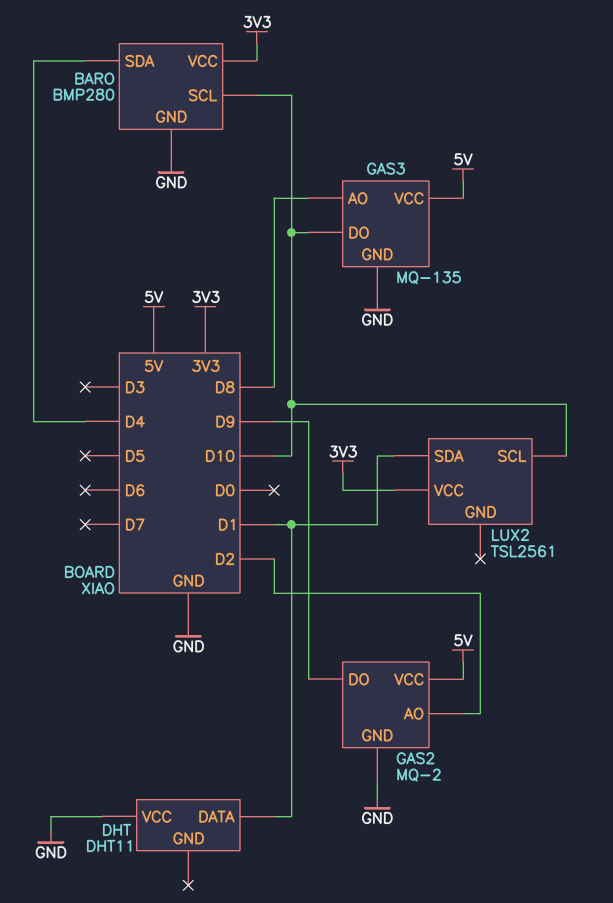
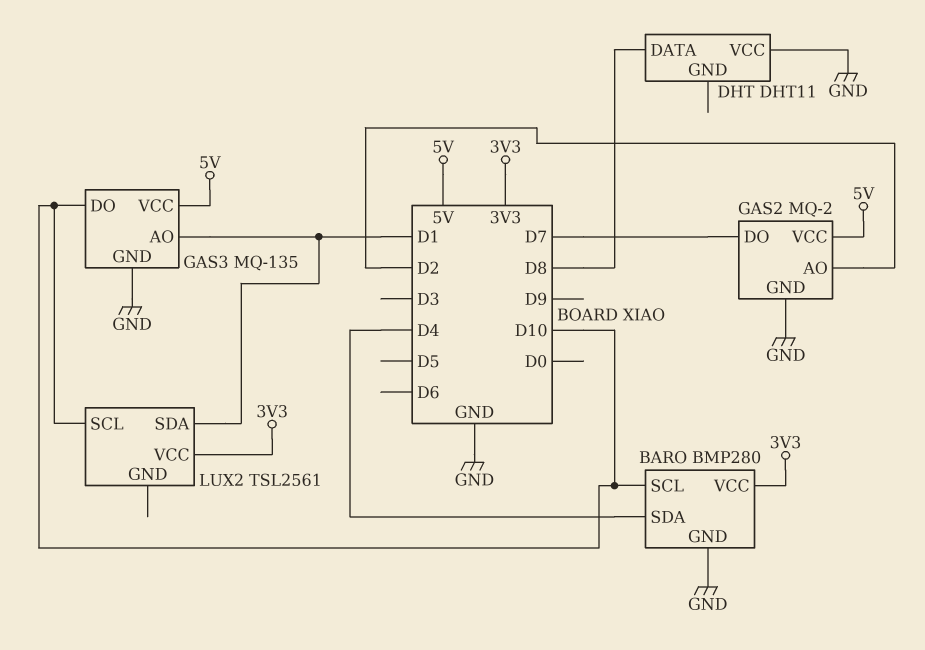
DHT pin DATA: D1 -> D8
GAS2 pin DO: D9 -> D7
GAS3 pin AO: D8 -> D1

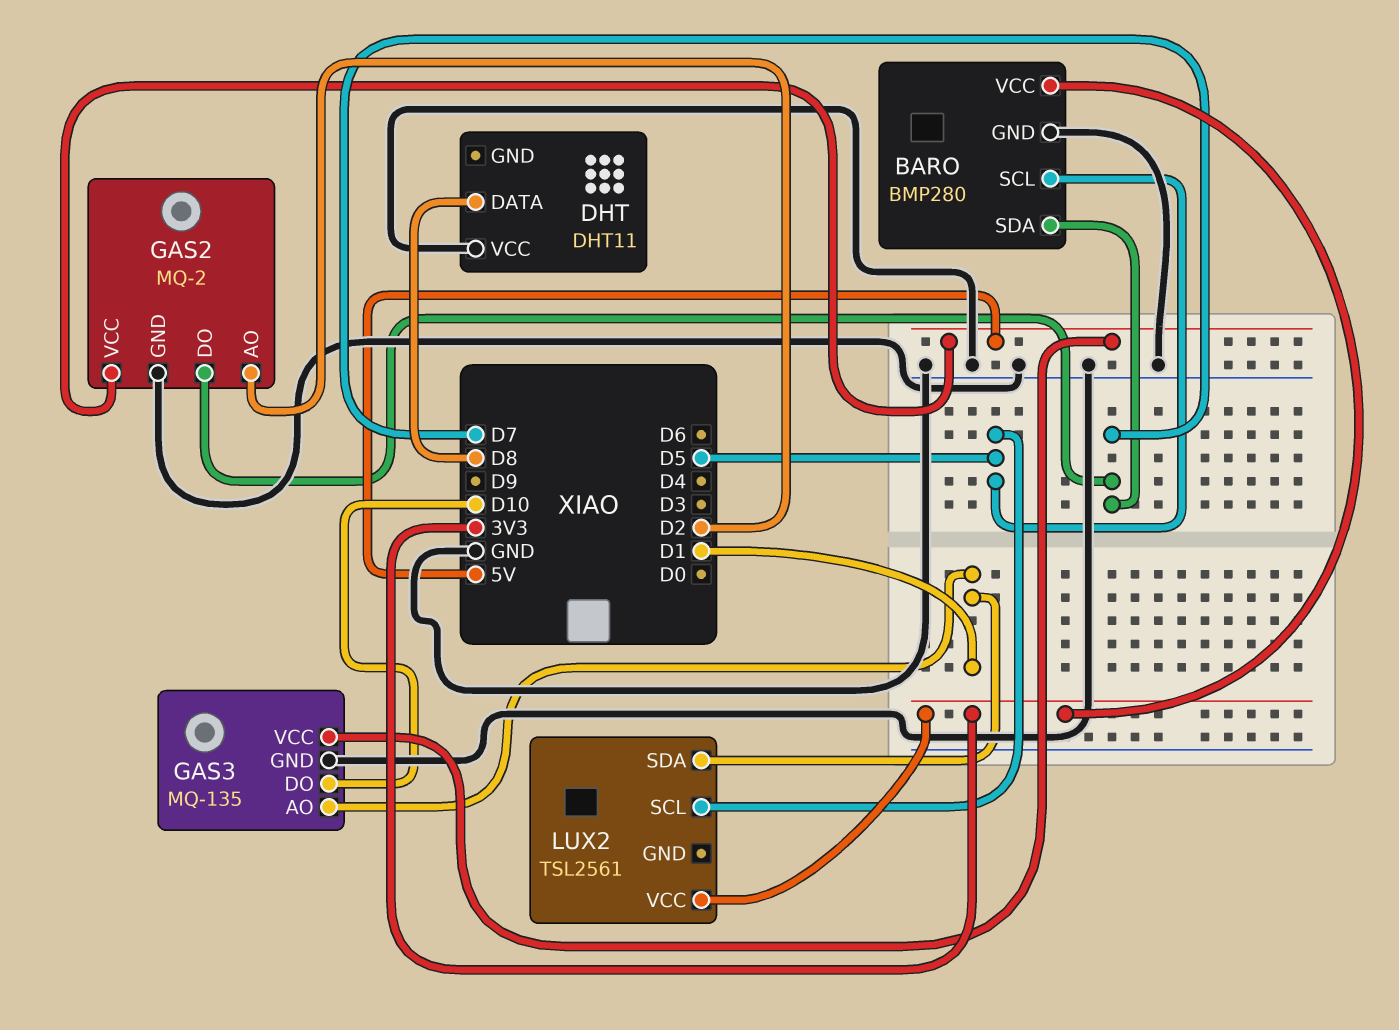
BARO pin SCL: D10 -> D5
BARO pin SDA: D4 -> D7
LUX2 pin SCL: D10 -> D5

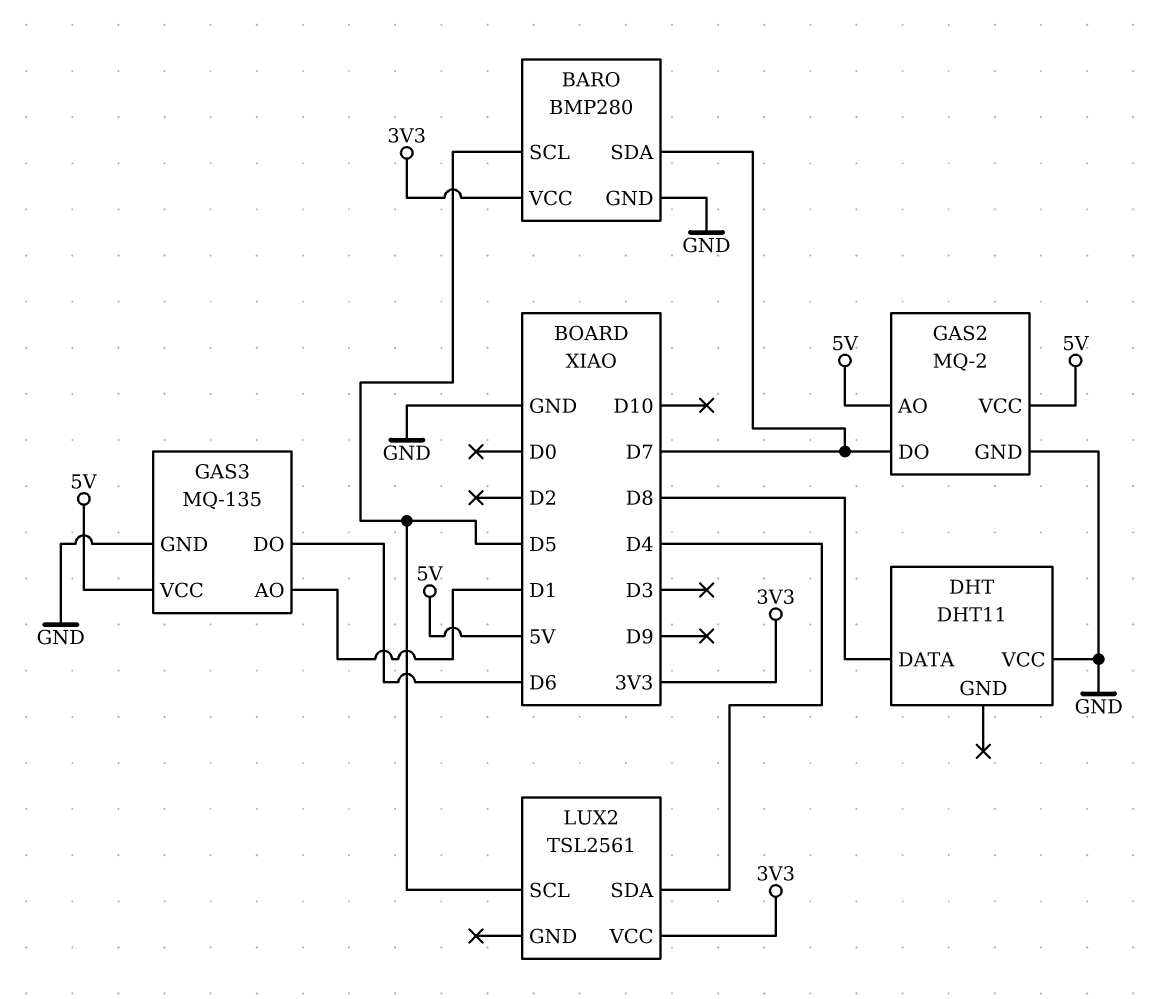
GAS2 pin AO: D2 -> 5V
GAS3 pin DO: D10 -> D6
LUX2 pin SDA: D1 -> D4

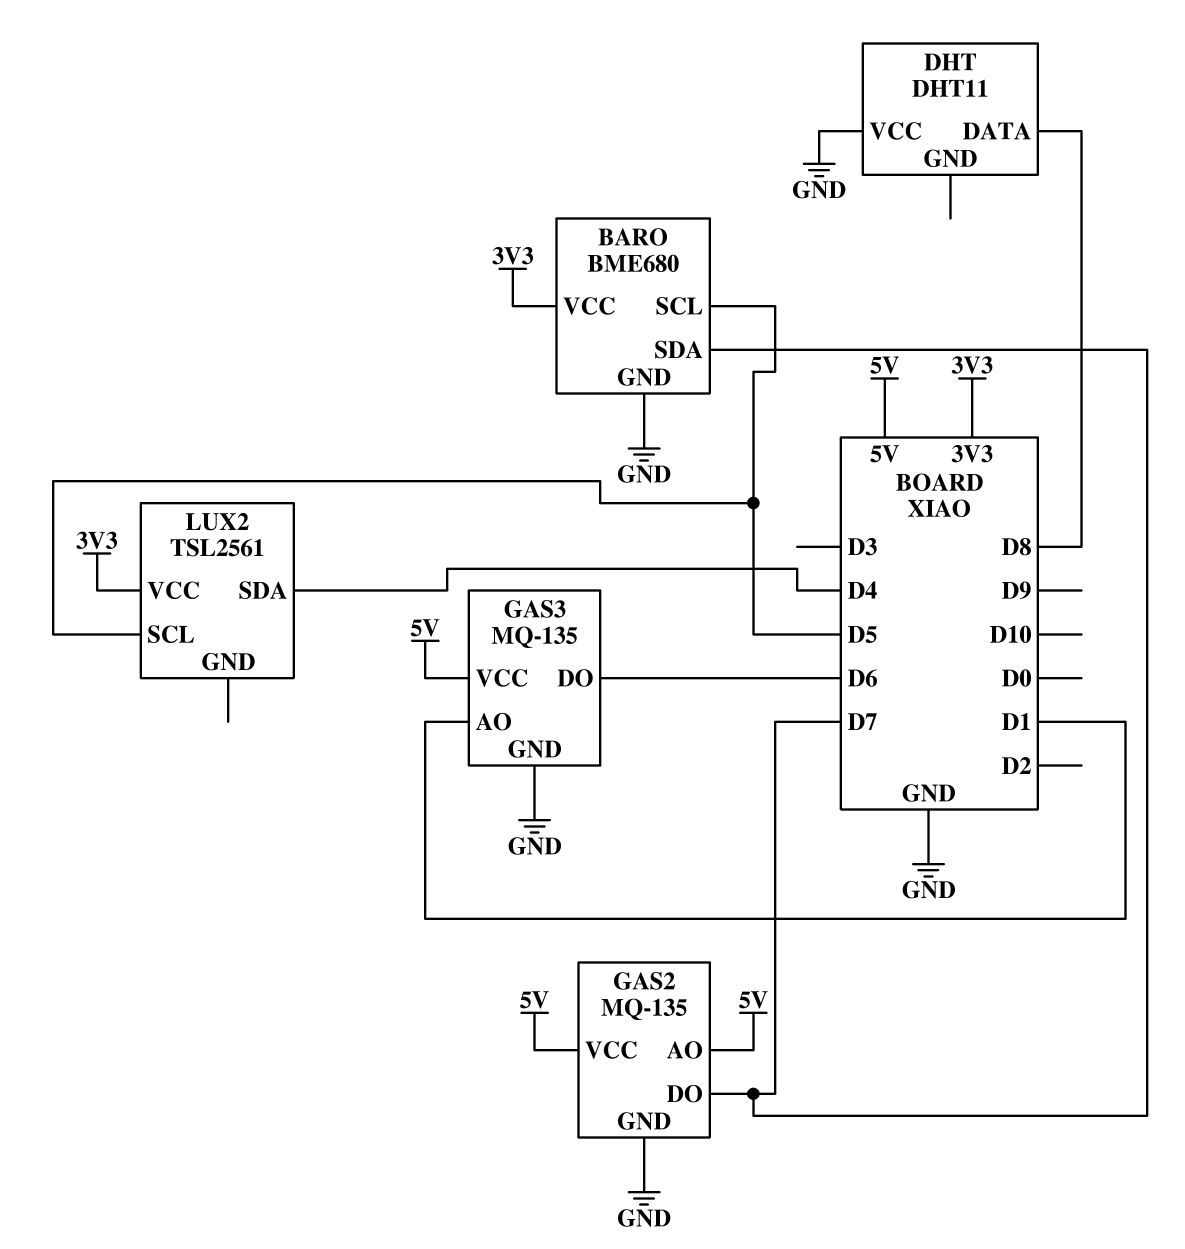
BARO: BMP280 -> BME680
GAS2: MQ-2 -> MQ-135

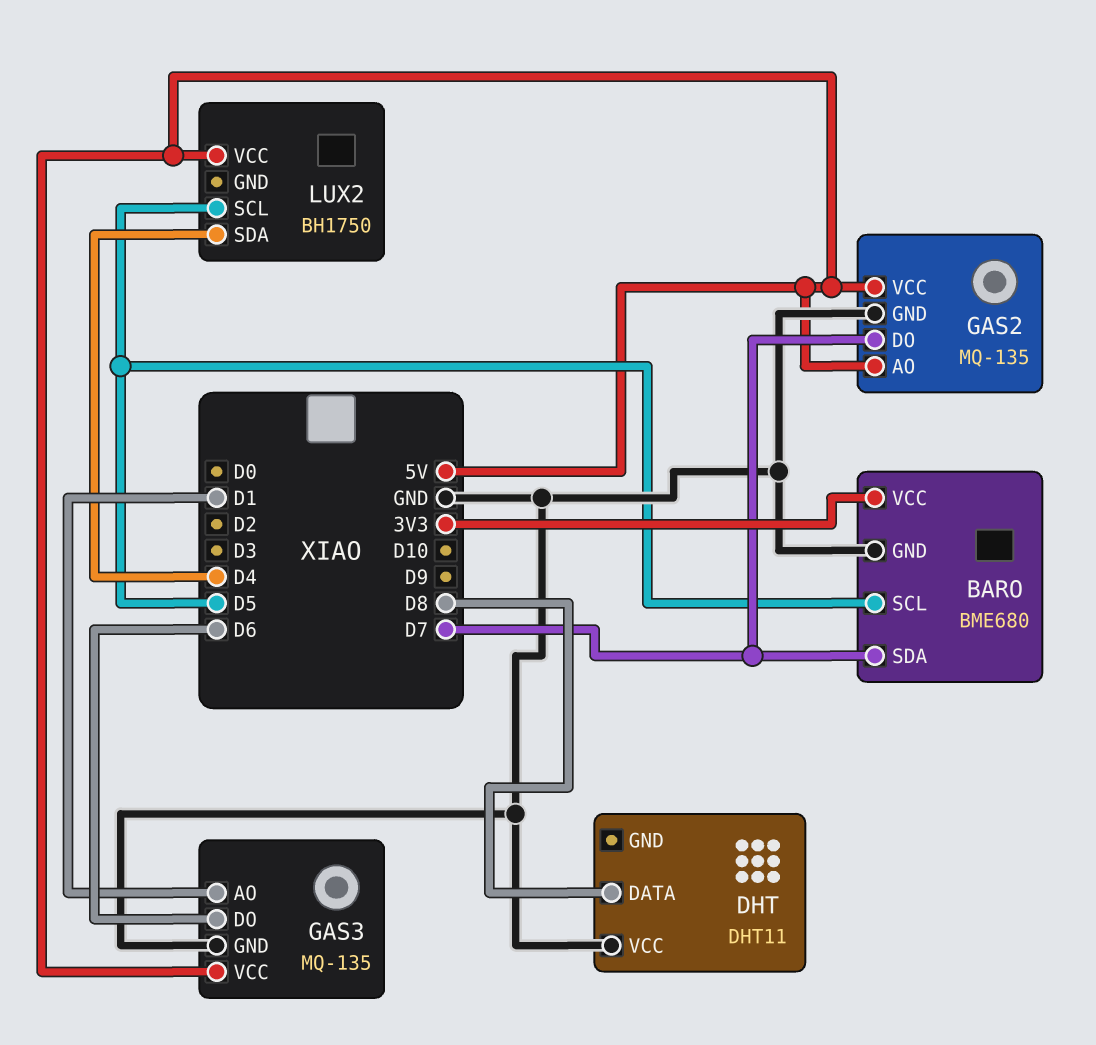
LUX2: TSL2561 -> BH1750
LUX2 pin VCC: 3V3 -> 5V

